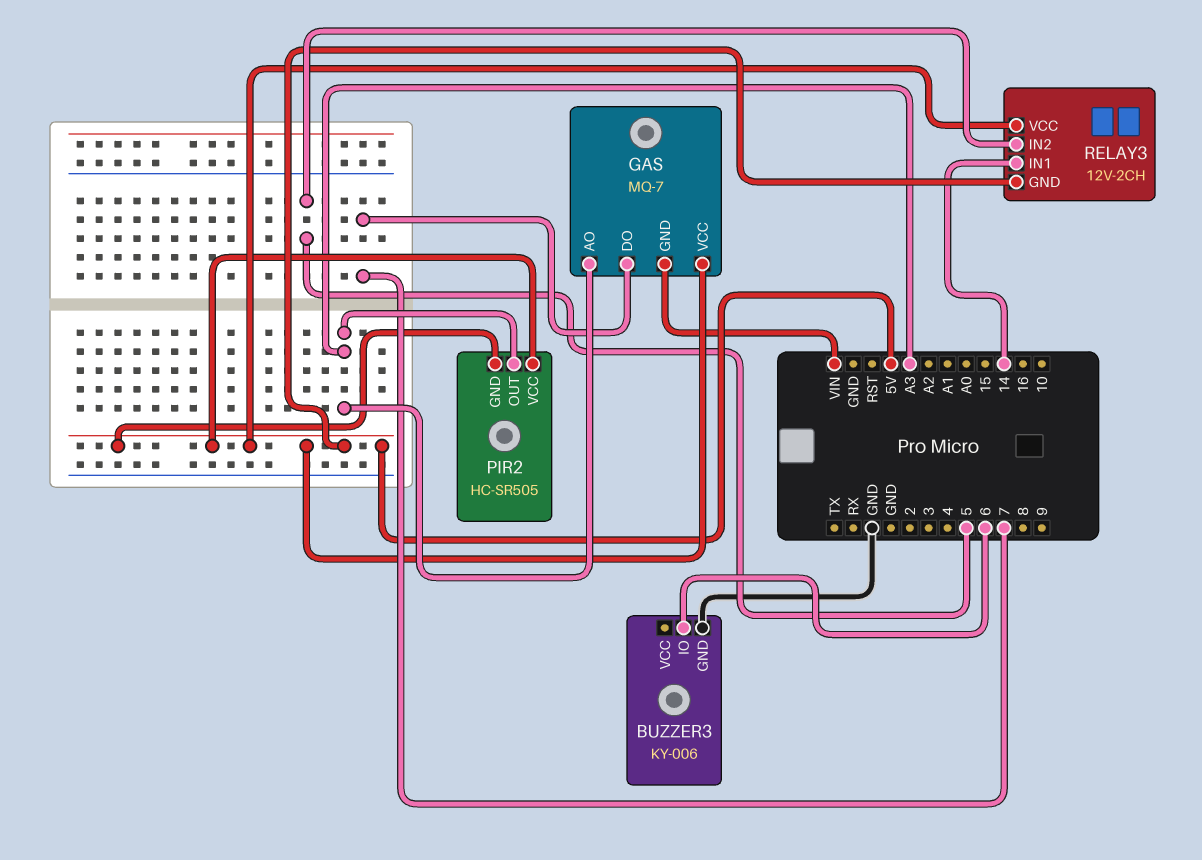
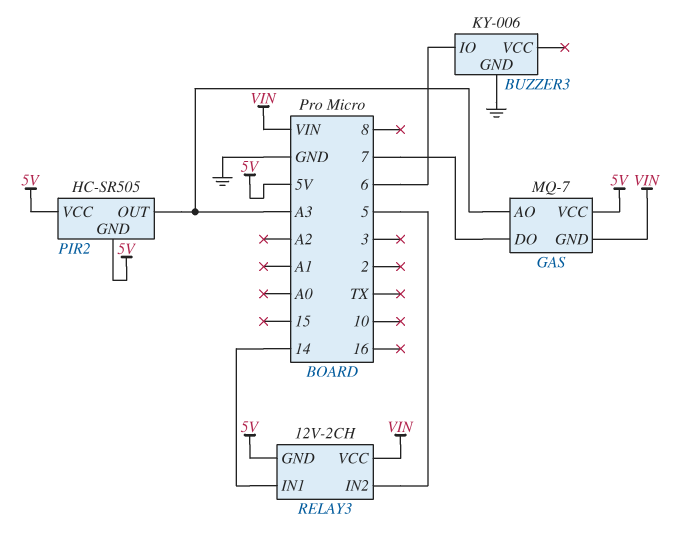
RELAY3 pin VCC: 5V -> VIN

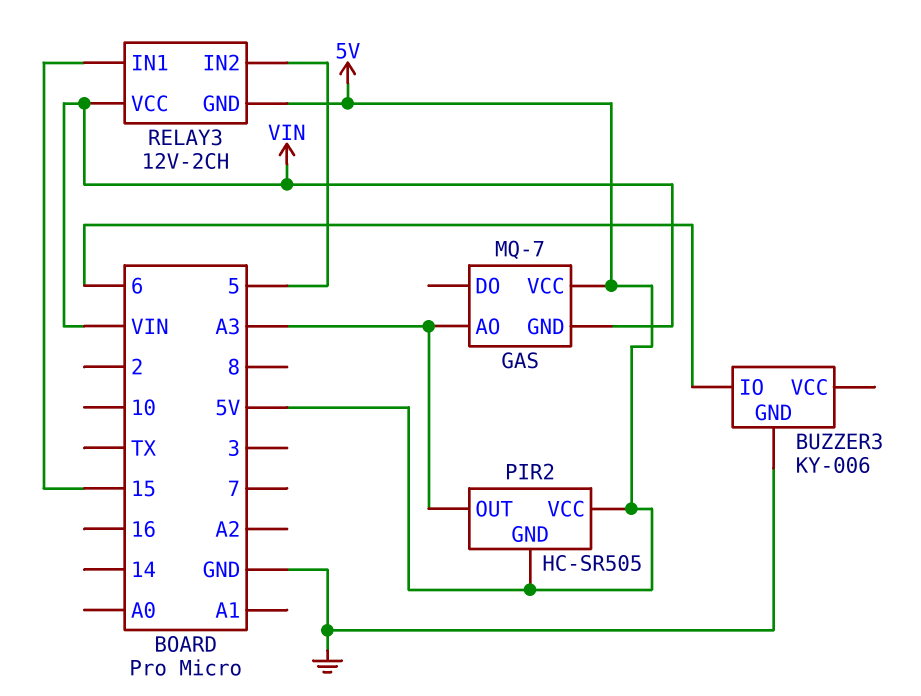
GAS pin DO: 7 -> none
RELAY3 pin IN1: 14 -> 15

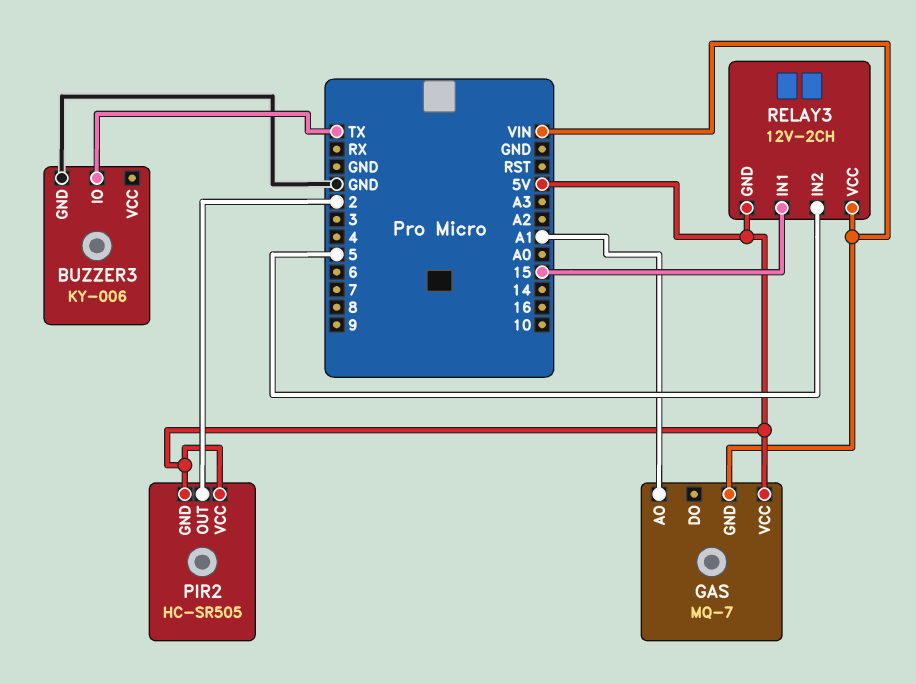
BUZZER3 pin IO: 6 -> TX
GAS pin AO: A3 -> A1
PIR2 pin OUT: A3 -> 2

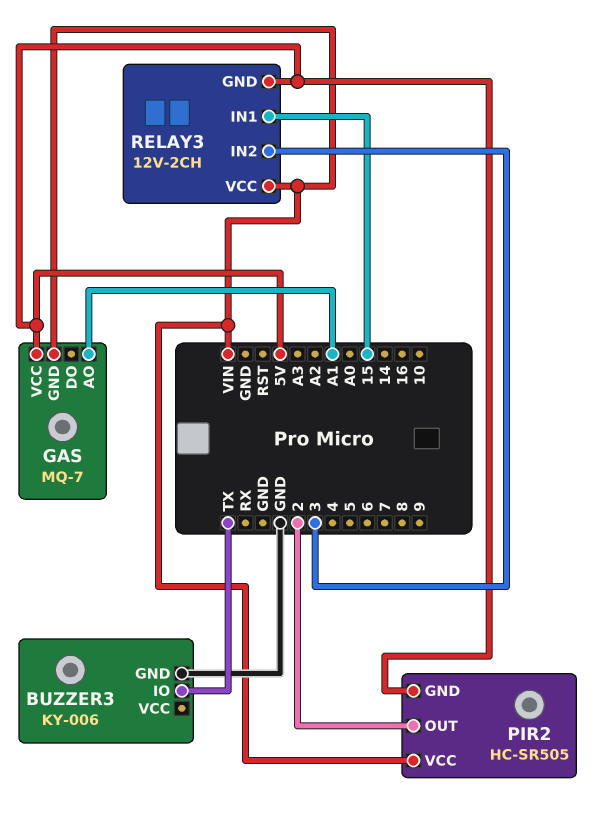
PIR2 pin VCC: 5V -> VIN
RELAY3 pin IN2: 5 -> 3

